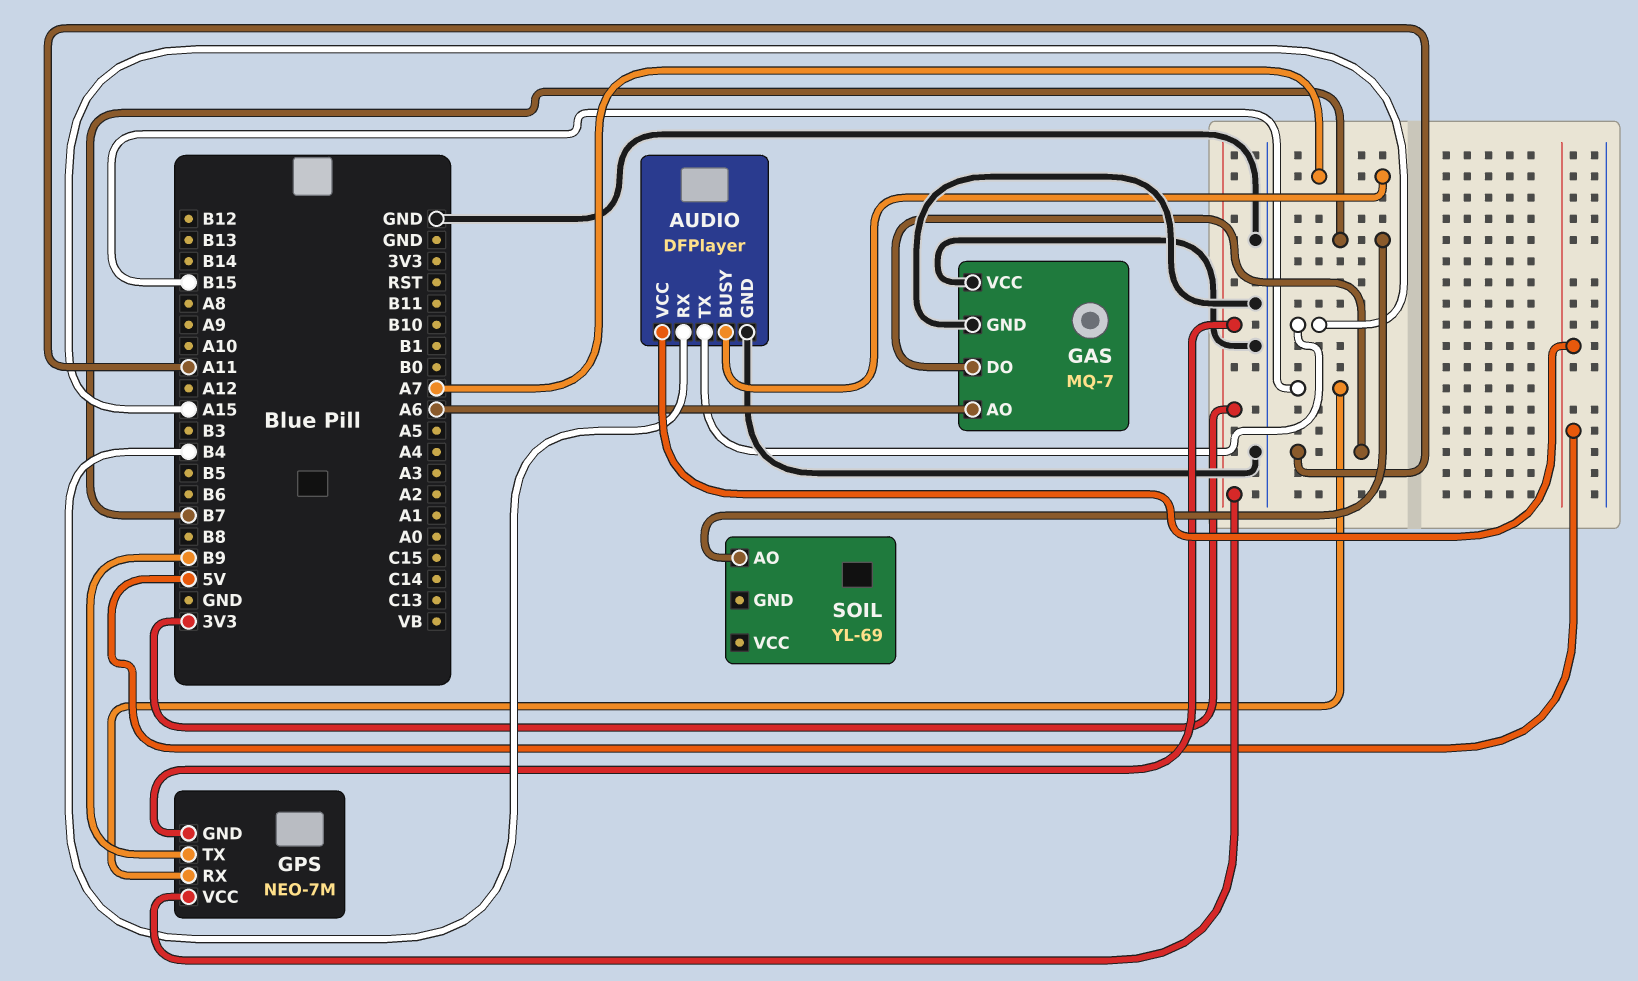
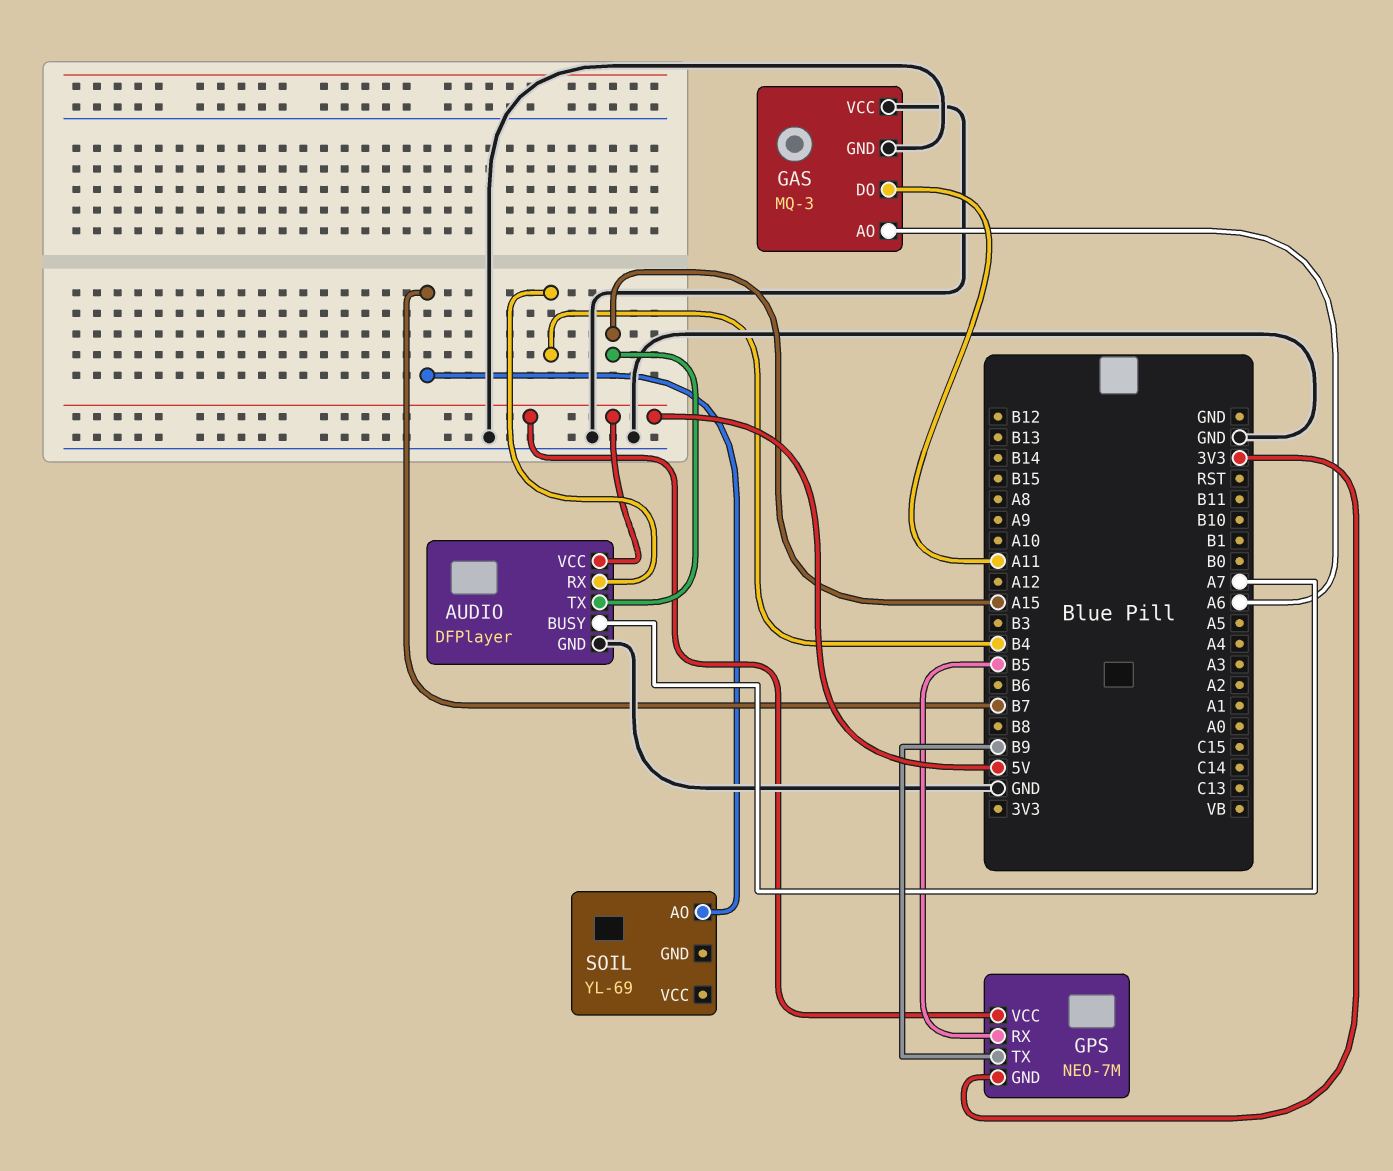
GAS: MQ-7 -> MQ-3
GPS pin RX: B15 -> B5
GPS pin VCC: 3V3 -> 5V

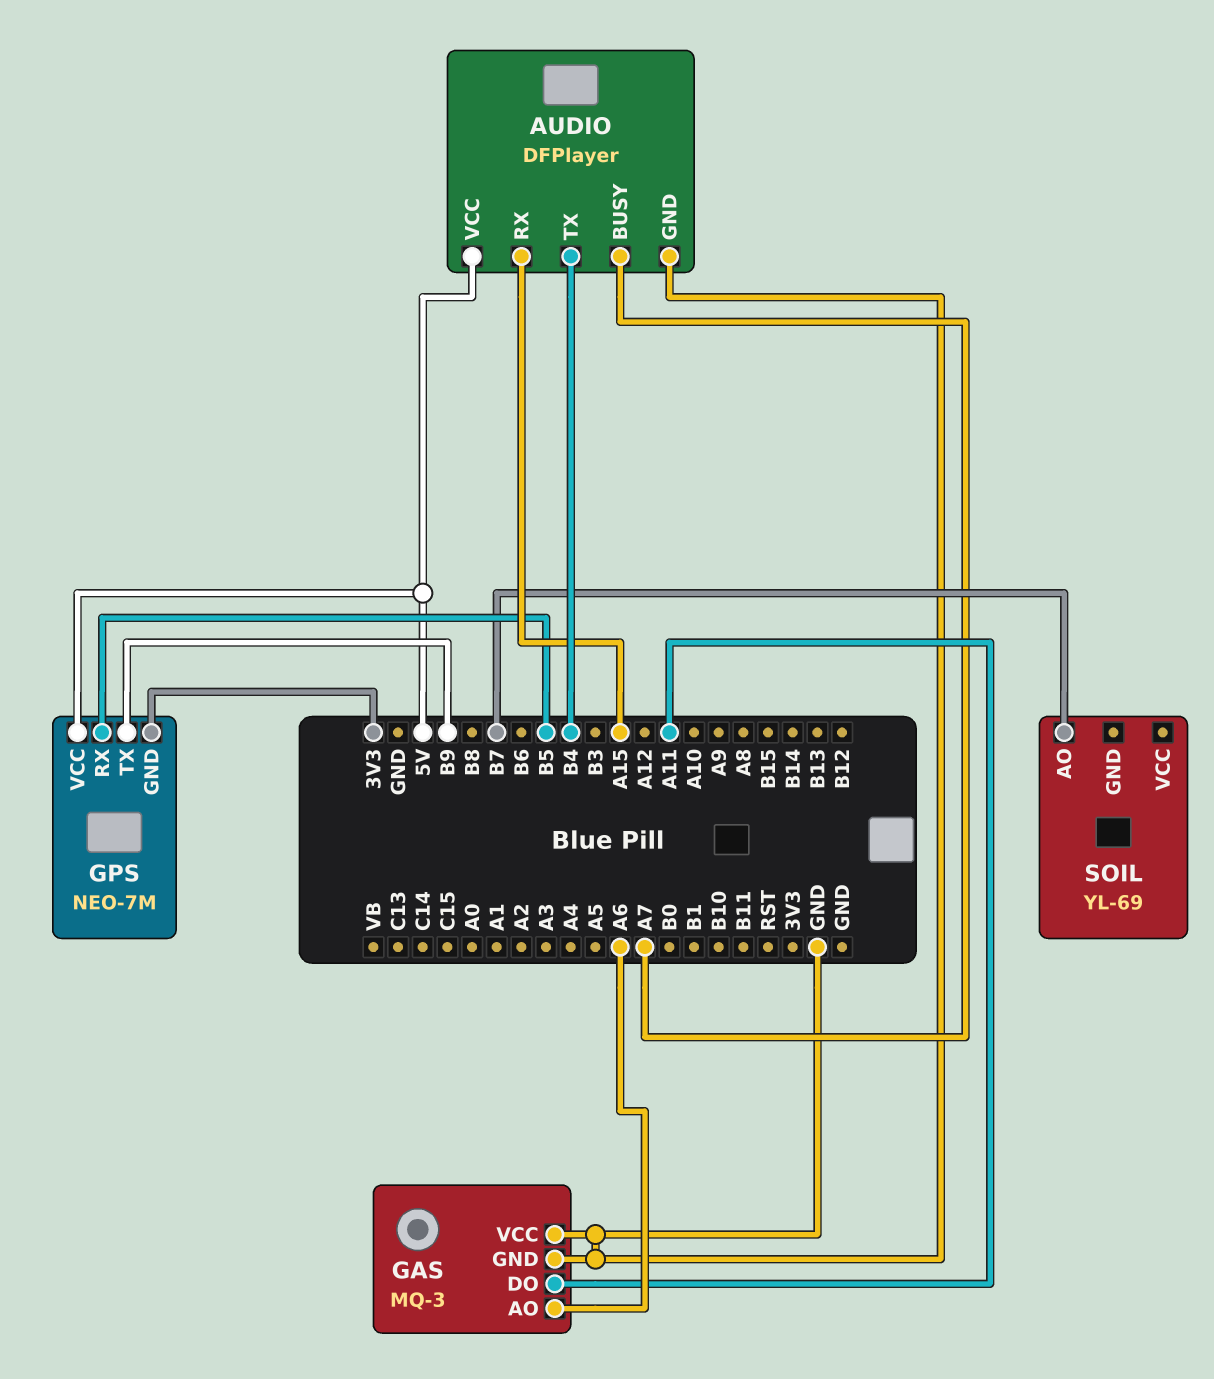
AUDIO pin RX: B4 -> A15
AUDIO pin TX: A15 -> B4

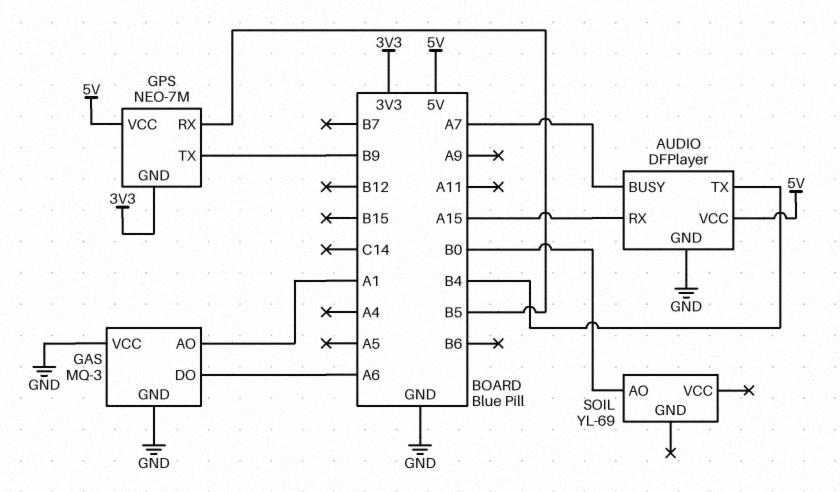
GAS pin AO: A6 -> A1
GAS pin DO: A11 -> A6
SOIL pin AO: B7 -> B0

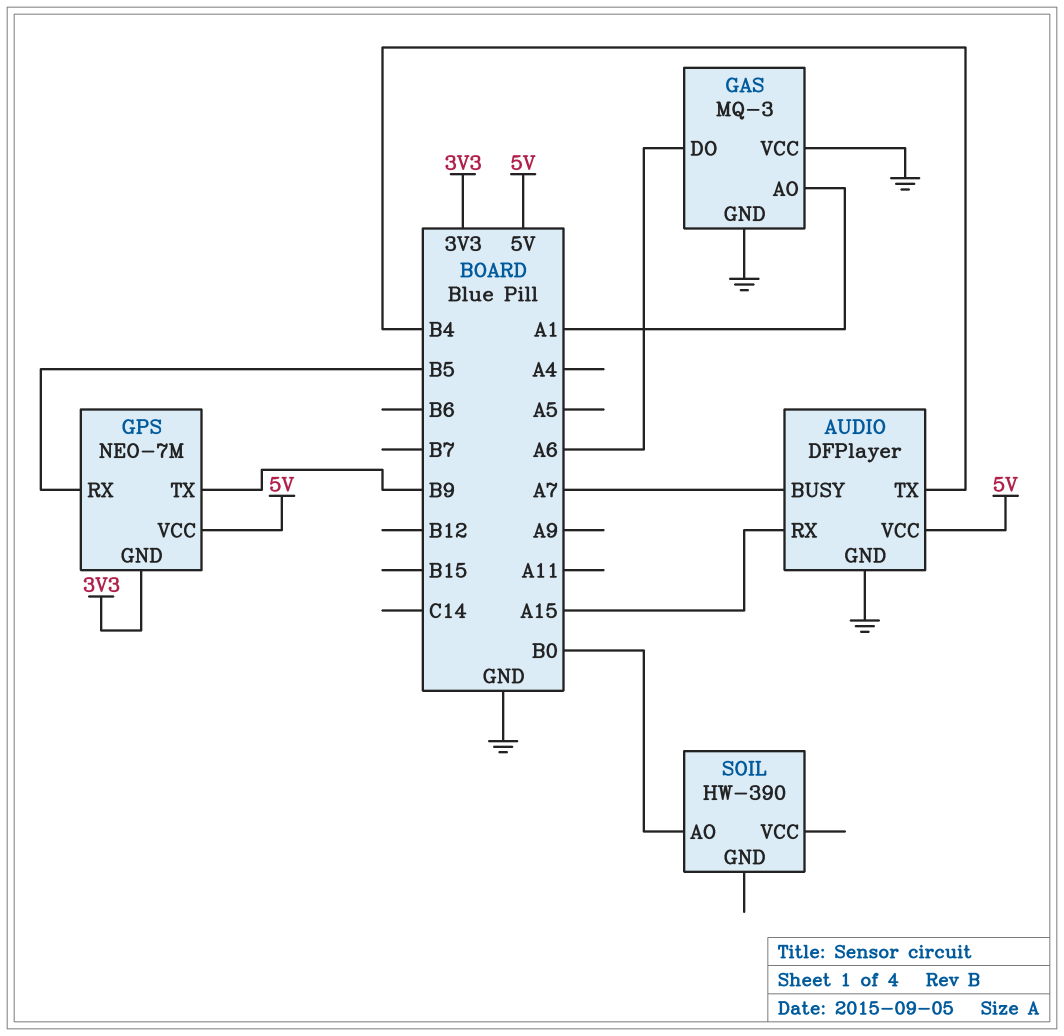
SOIL: YL-69 -> HW-390

